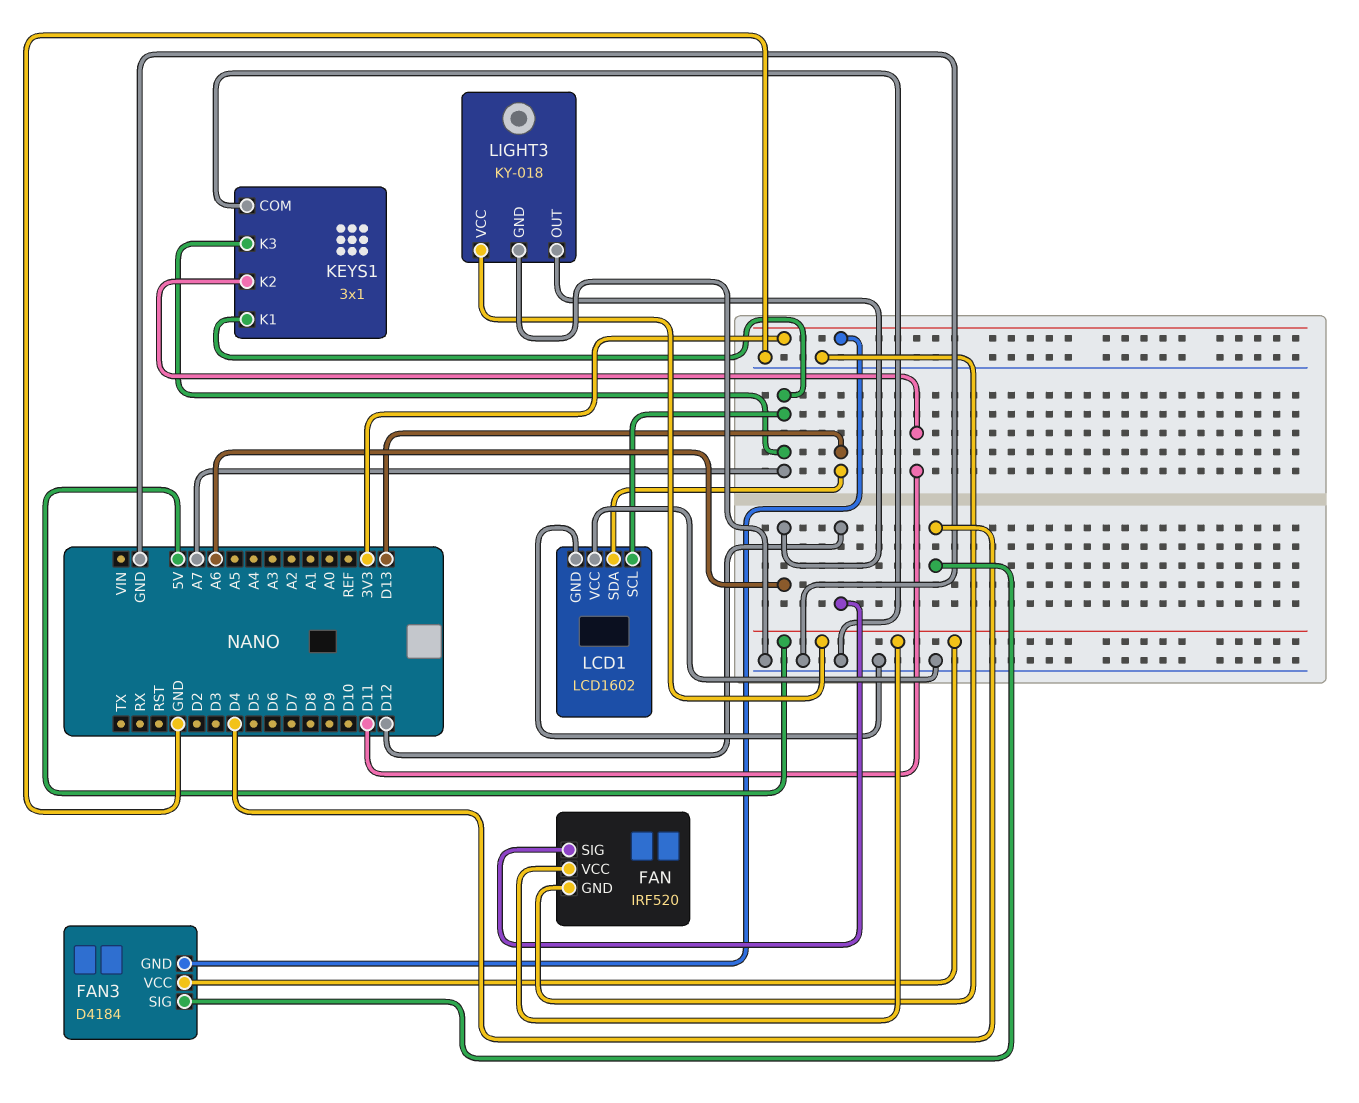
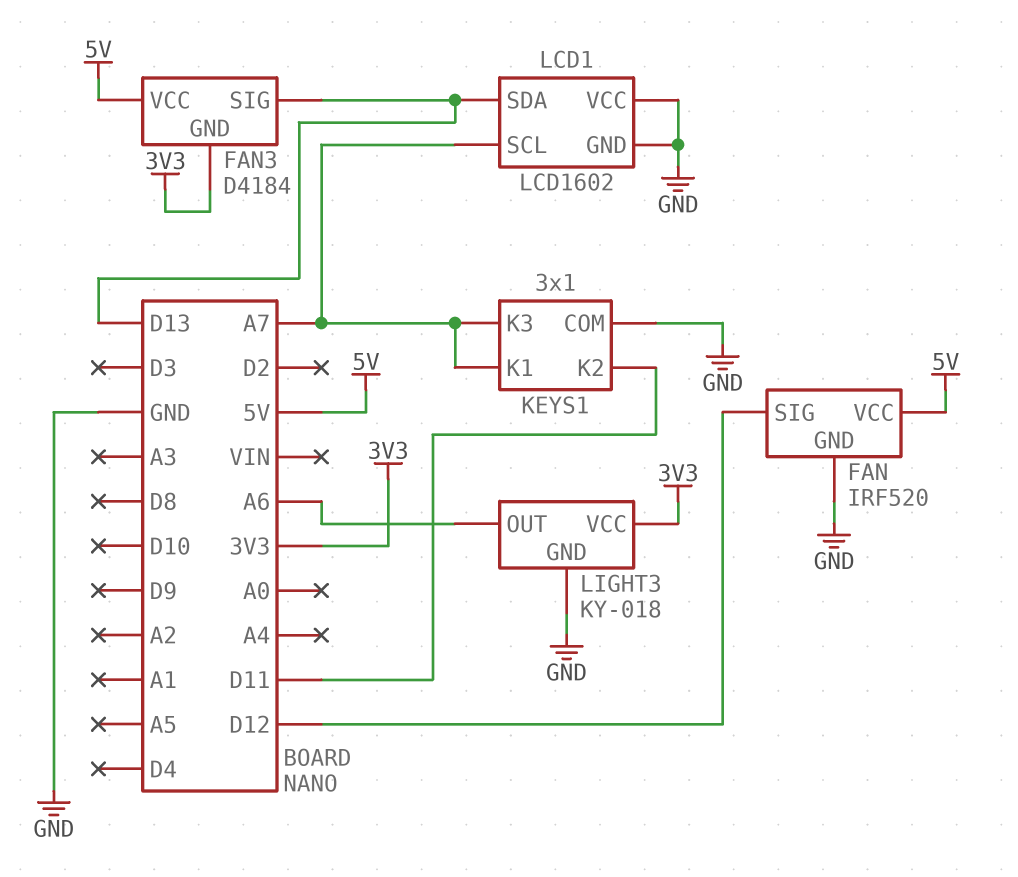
FAN3 pin SIG: D4 -> D13
LIGHT3 pin VCC: 5V -> 3V3

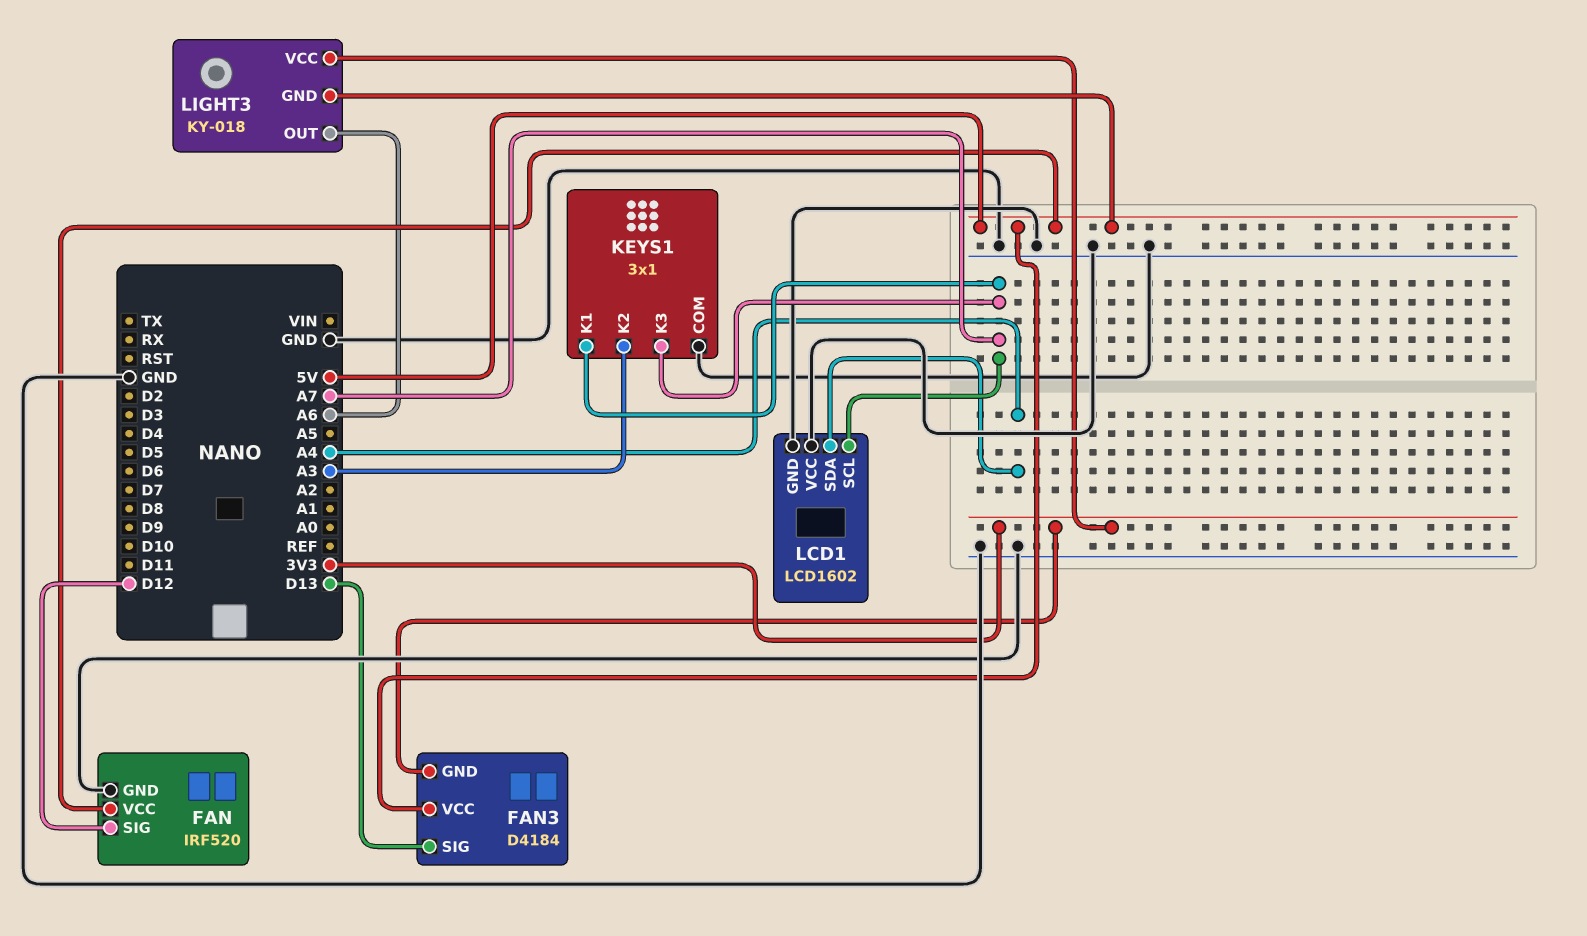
KEYS1 pin K2: D11 -> A3
LCD1 pin SDA: D13 -> A4
LIGHT3 pin GND: GND -> 5V

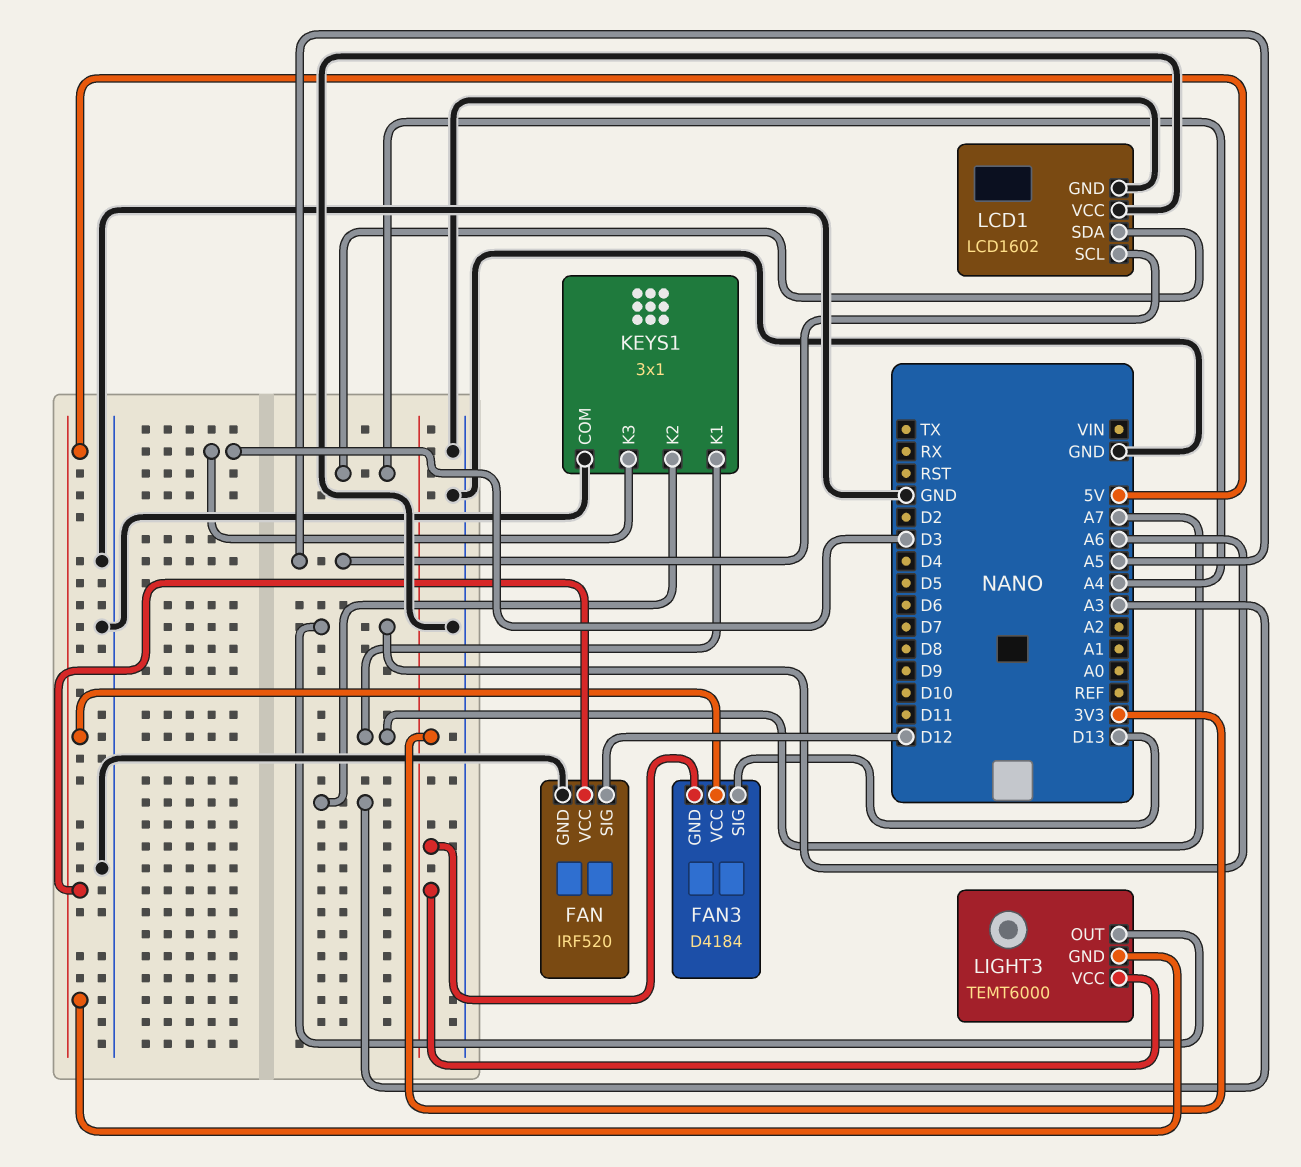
KEYS1 pin K3: A7 -> D3
LCD1 pin SCL: A7 -> A5
LIGHT3: KY-018 -> TEMT6000

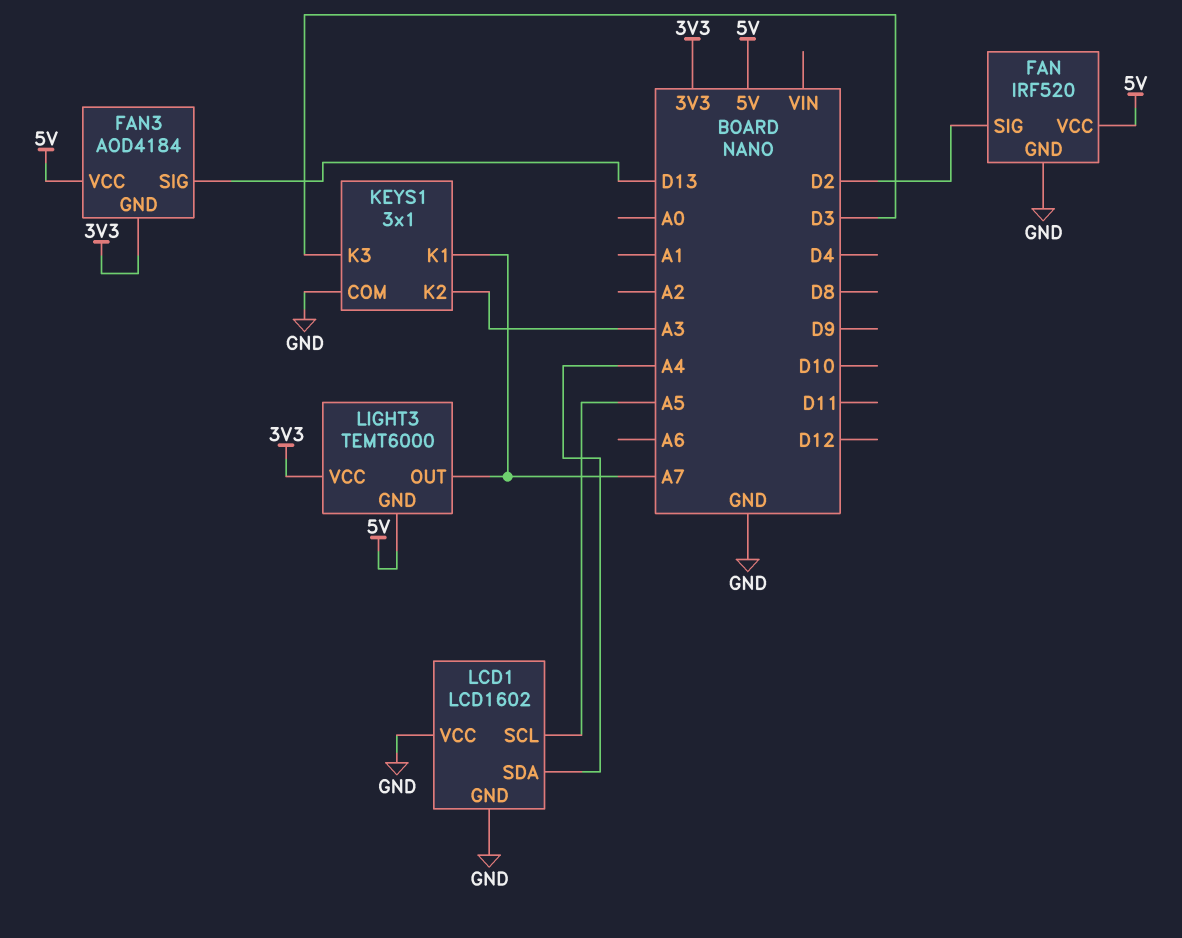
FAN pin SIG: D12 -> D2
FAN3: D4184 -> AOD4184
LIGHT3 pin OUT: A6 -> A7

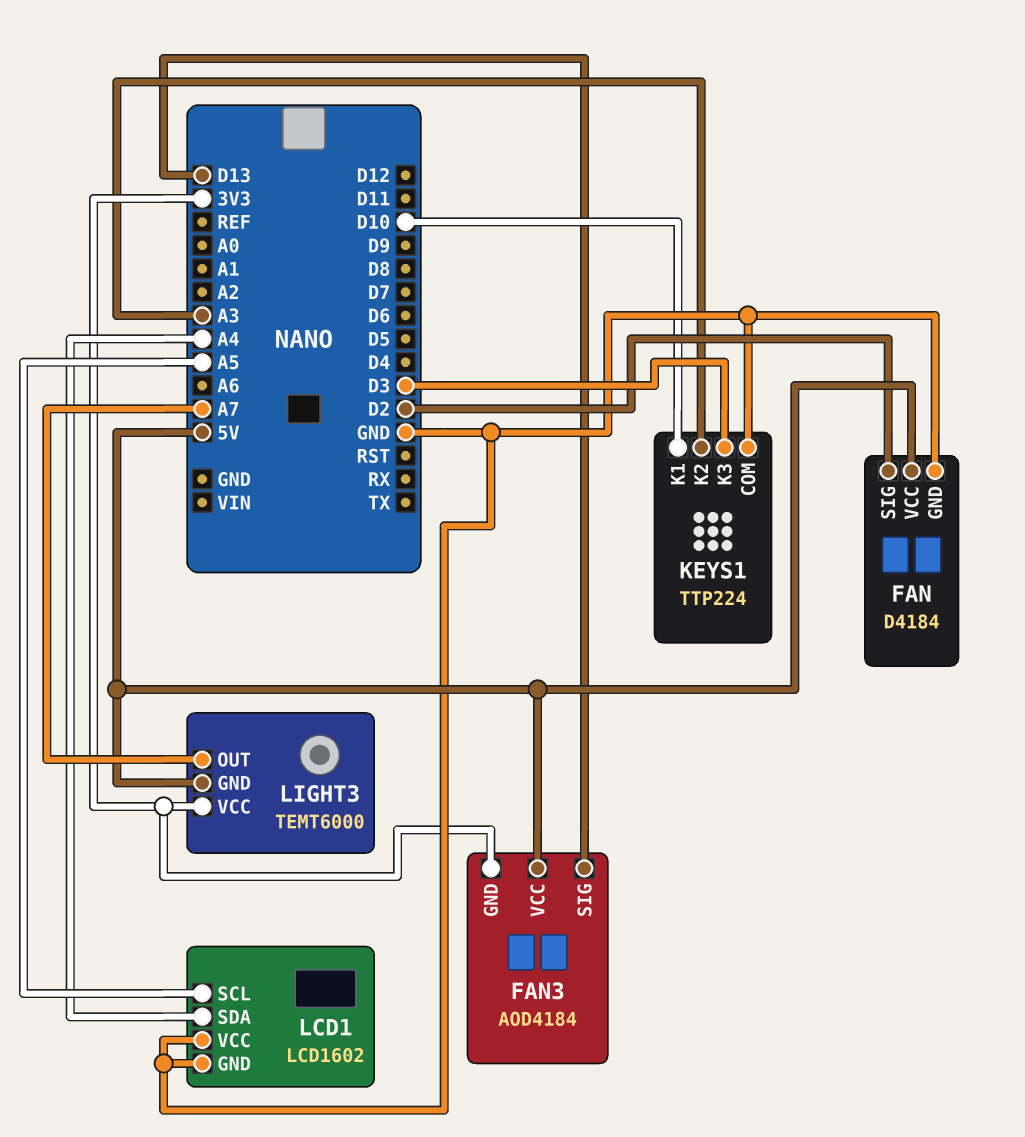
FAN: IRF520 -> D4184
KEYS1: 3x1 -> TTP224
KEYS1 pin K1: A7 -> D10

